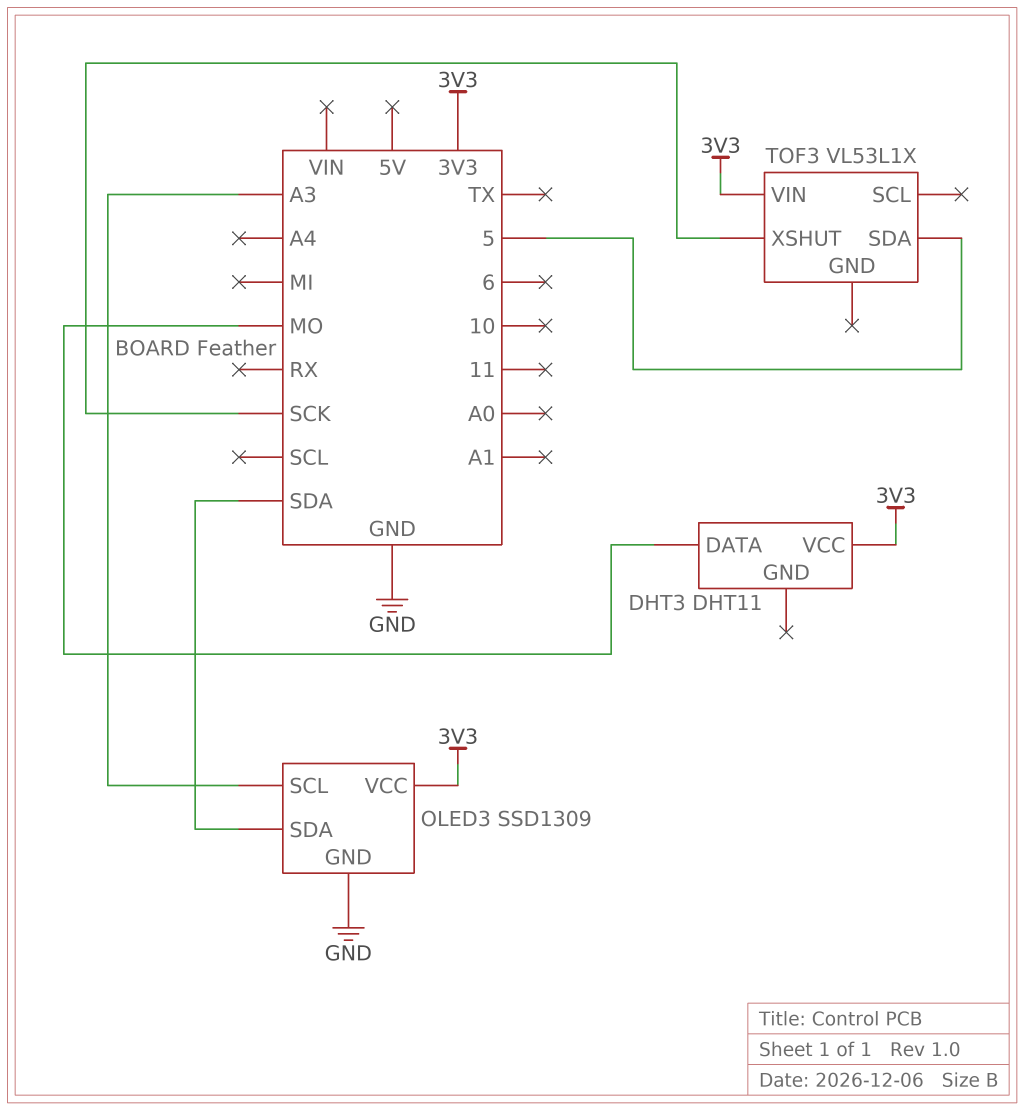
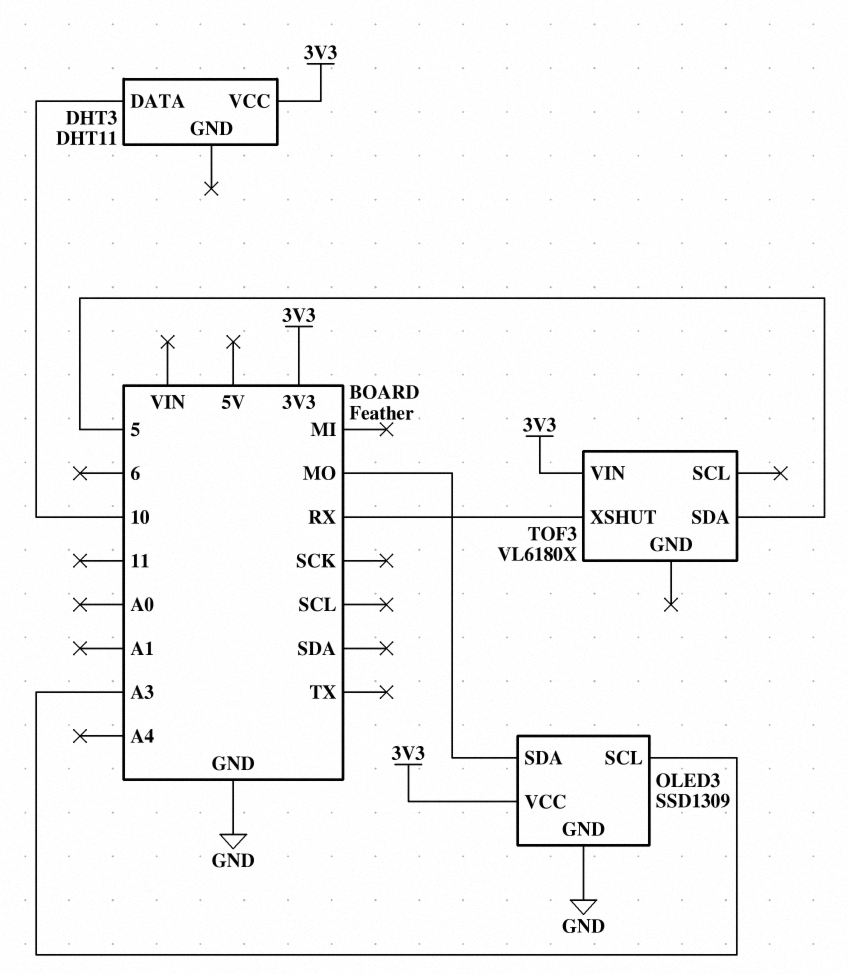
DHT3 pin DATA: MO -> 10
OLED3 pin SDA: SDA -> MO
TOF3: VL53L1X -> VL6180X
TOF3 pin XSHUT: SCK -> RX

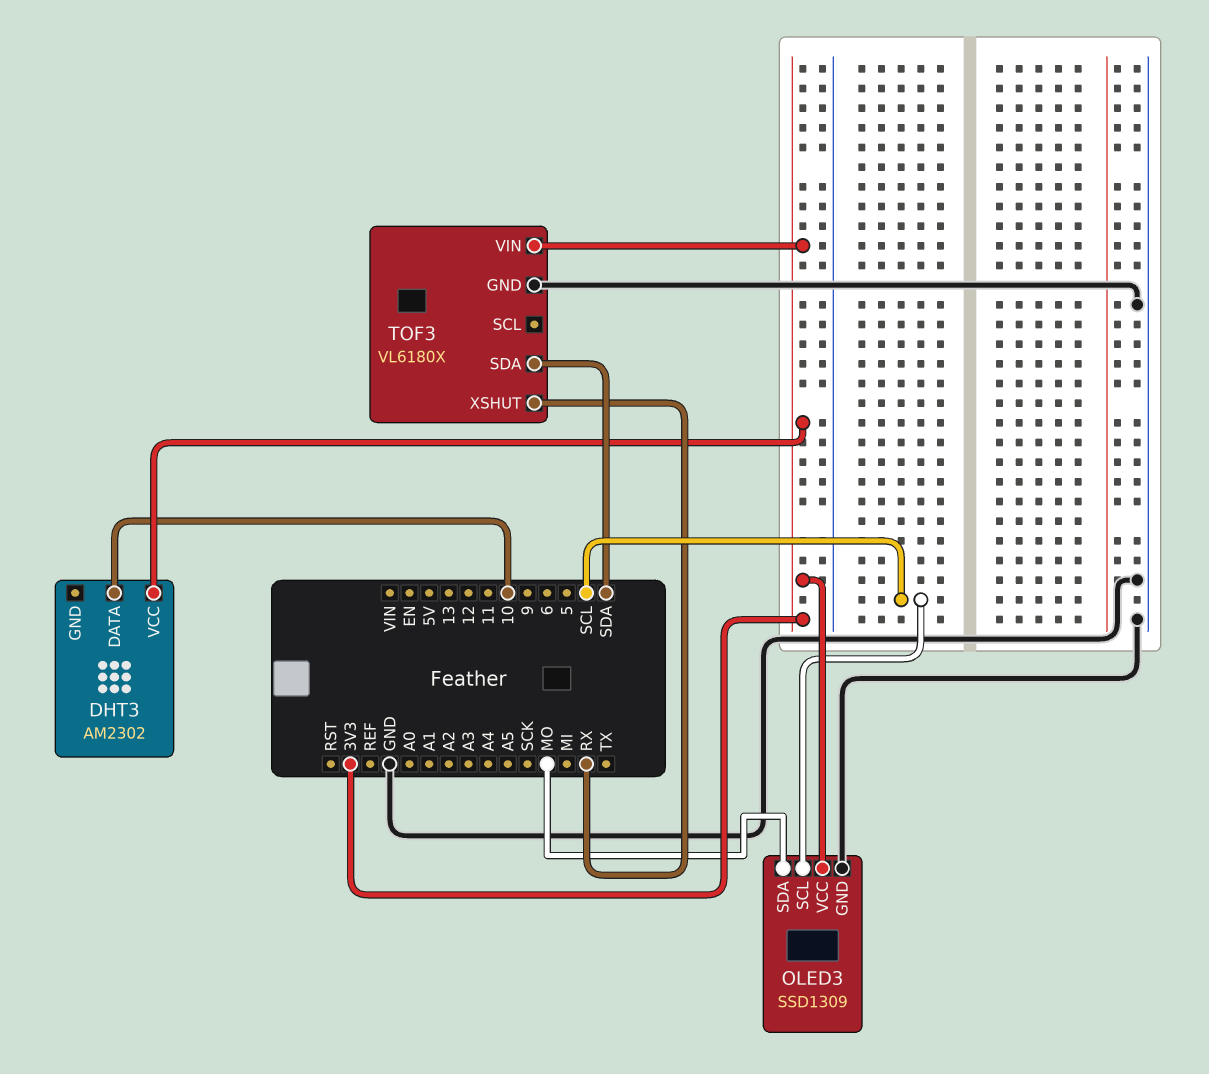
DHT3: DHT11 -> AM2302
OLED3 pin SCL: A3 -> SCL
TOF3 pin GND: none -> GND
TOF3 pin SDA: 5 -> SDA

